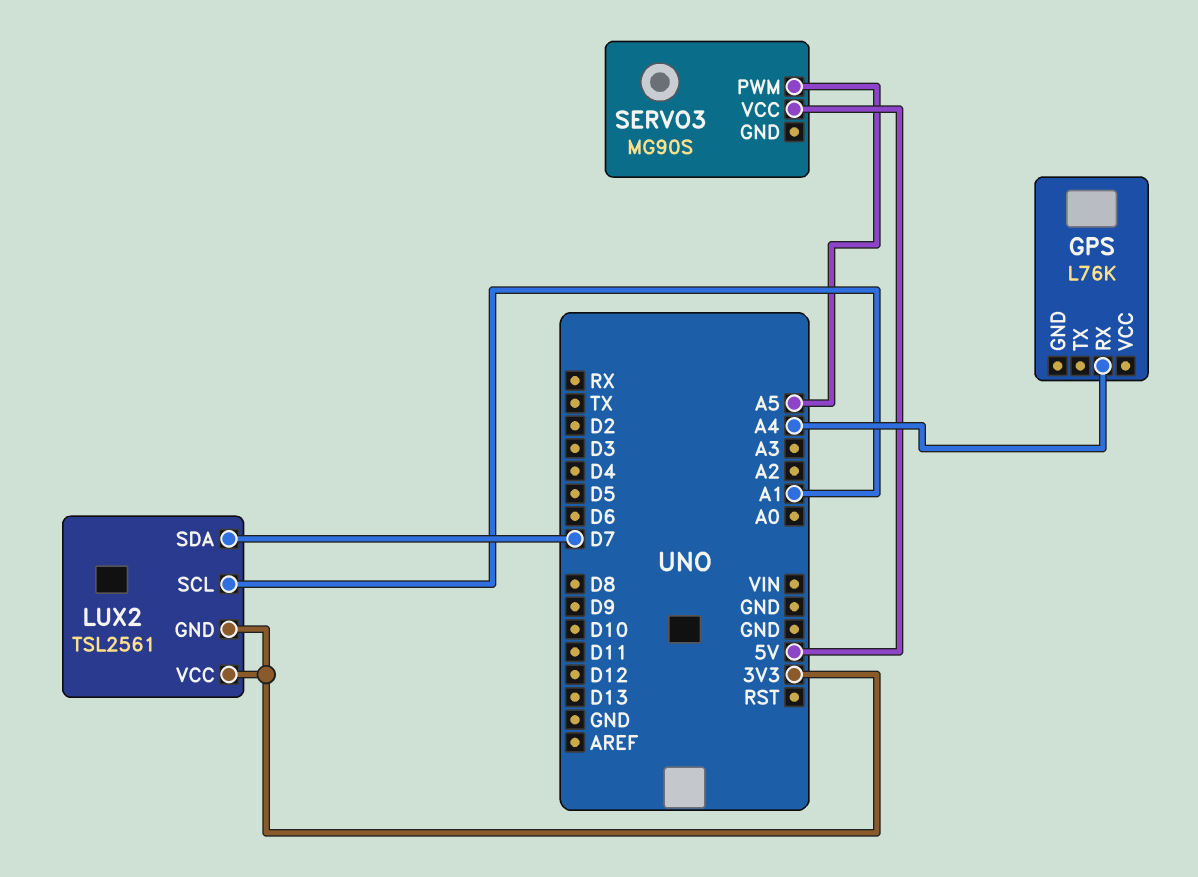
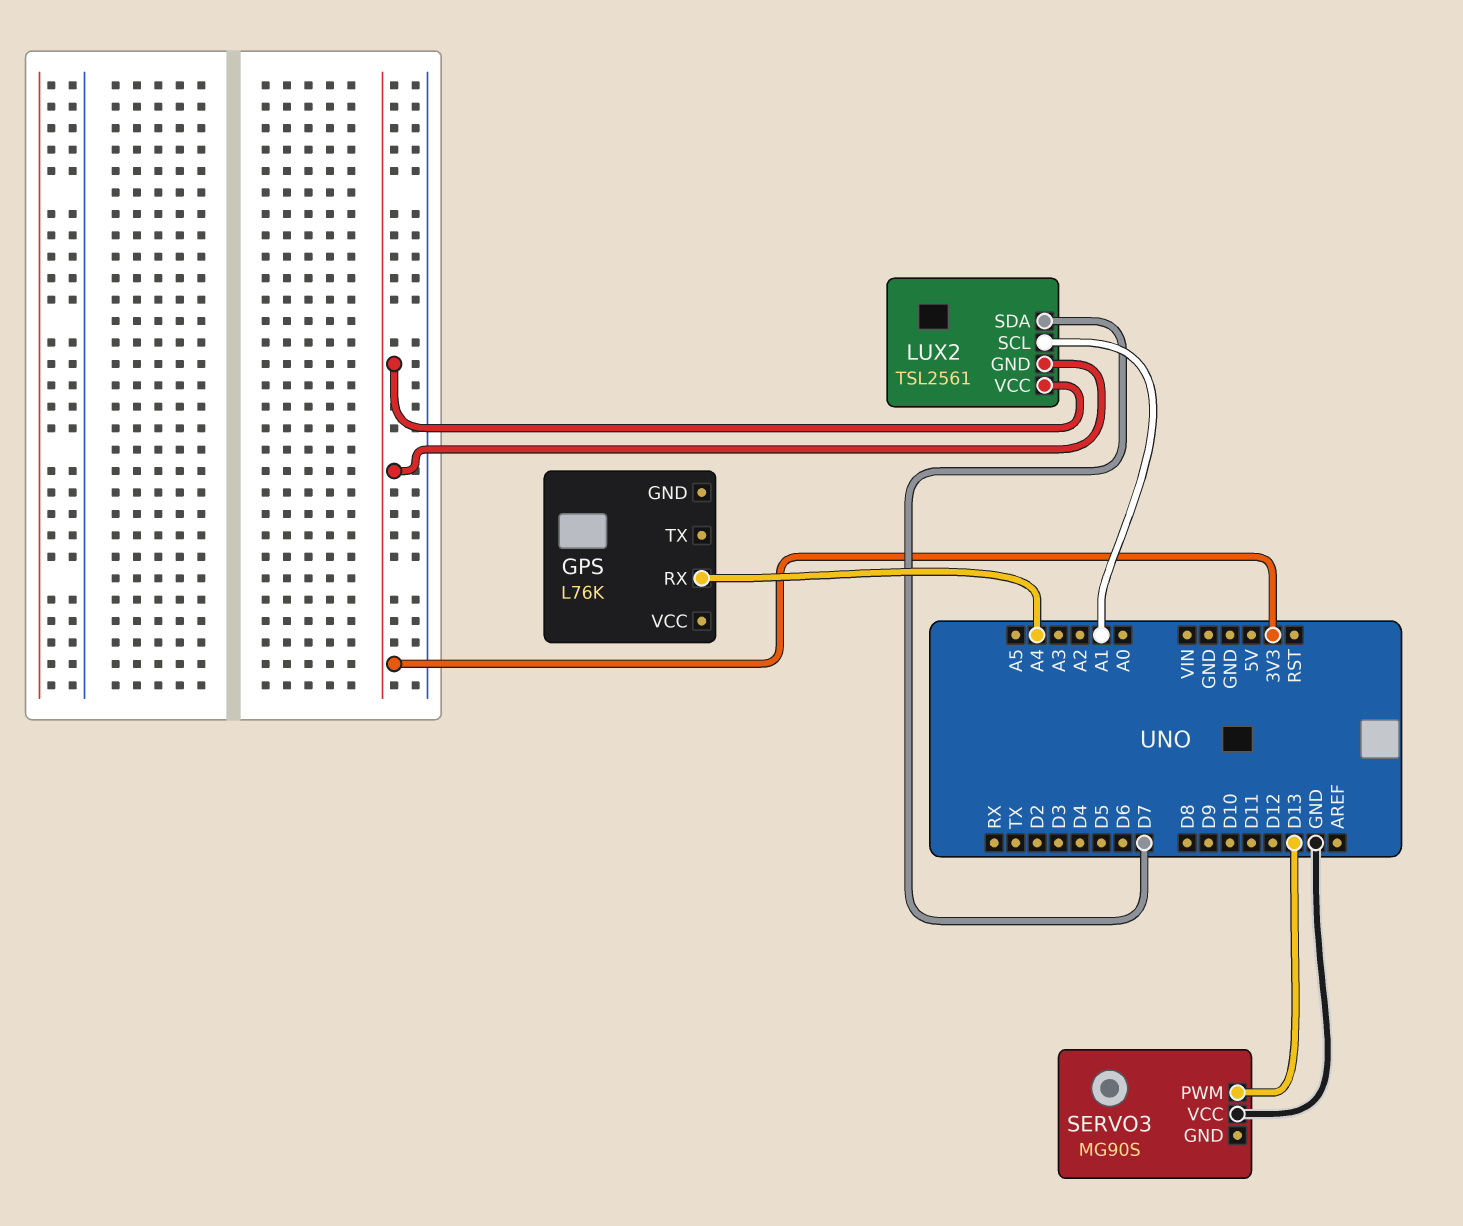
SERVO3 pin PWM: A5 -> D13
SERVO3 pin VCC: 5V -> GND

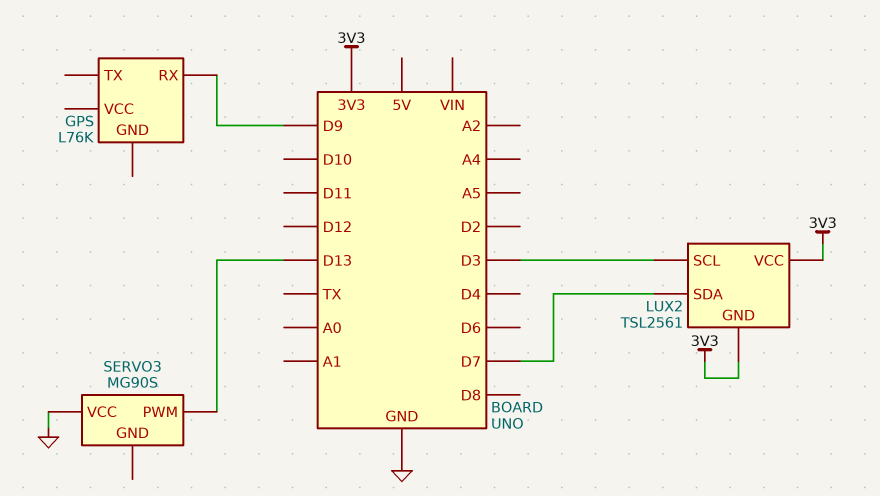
GPS pin RX: A4 -> D9
LUX2 pin SCL: A1 -> D3

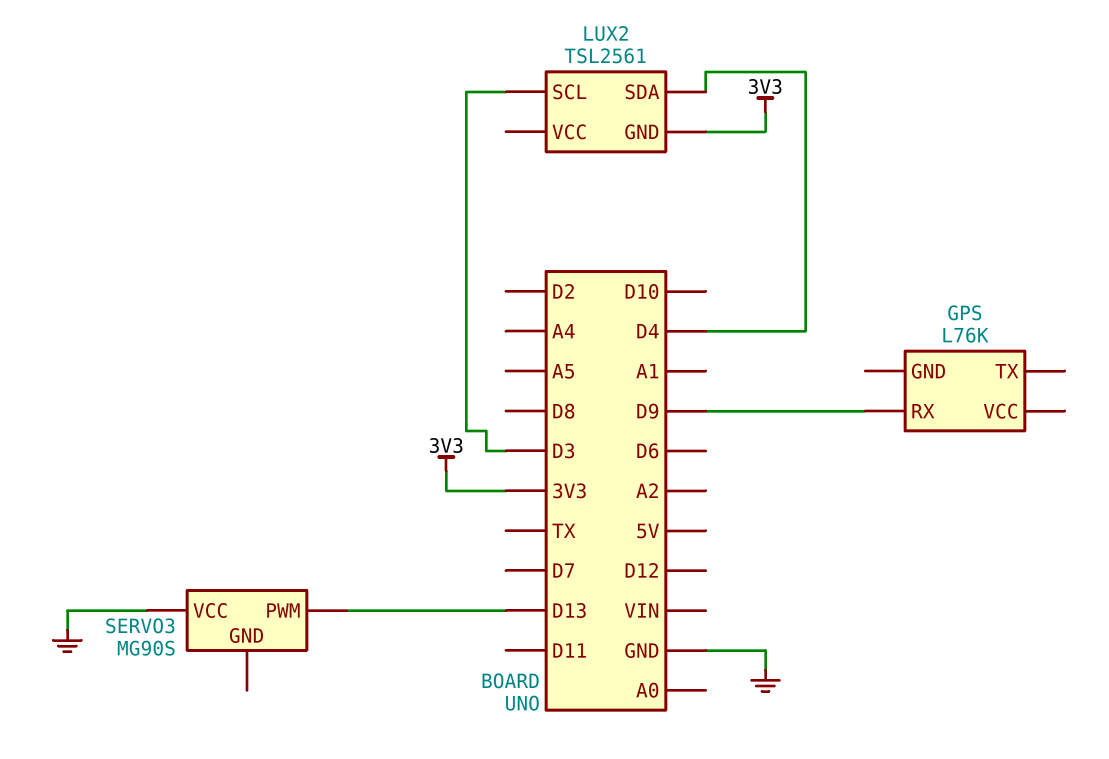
LUX2 pin SDA: D7 -> D4
LUX2 pin VCC: 3V3 -> none

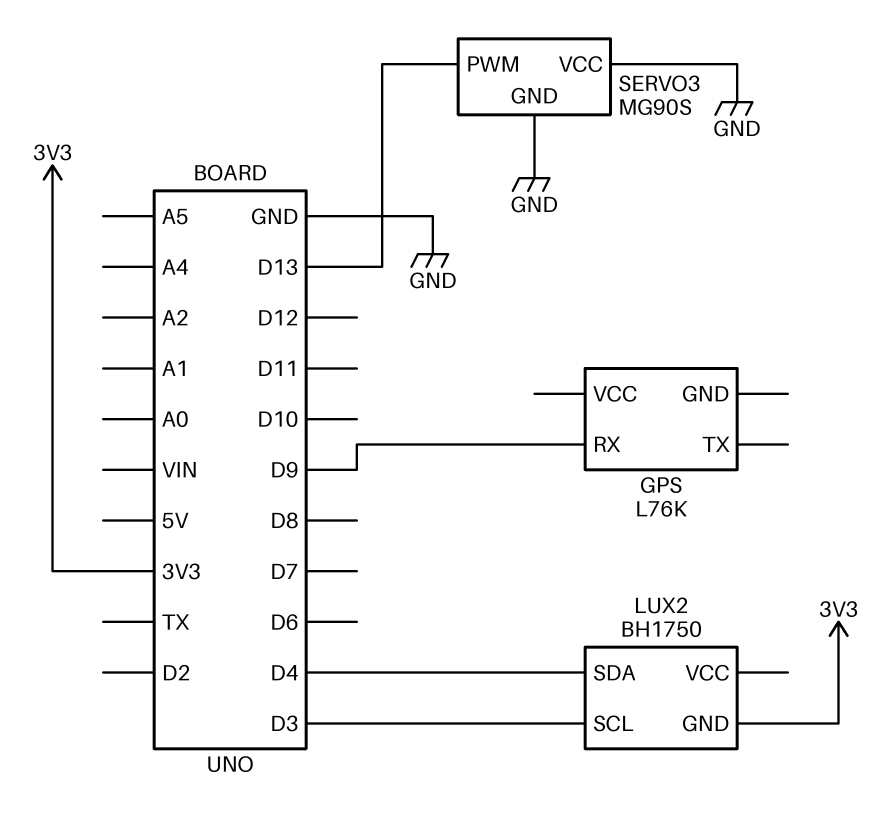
LUX2: TSL2561 -> BH1750
SERVO3 pin GND: none -> GND

